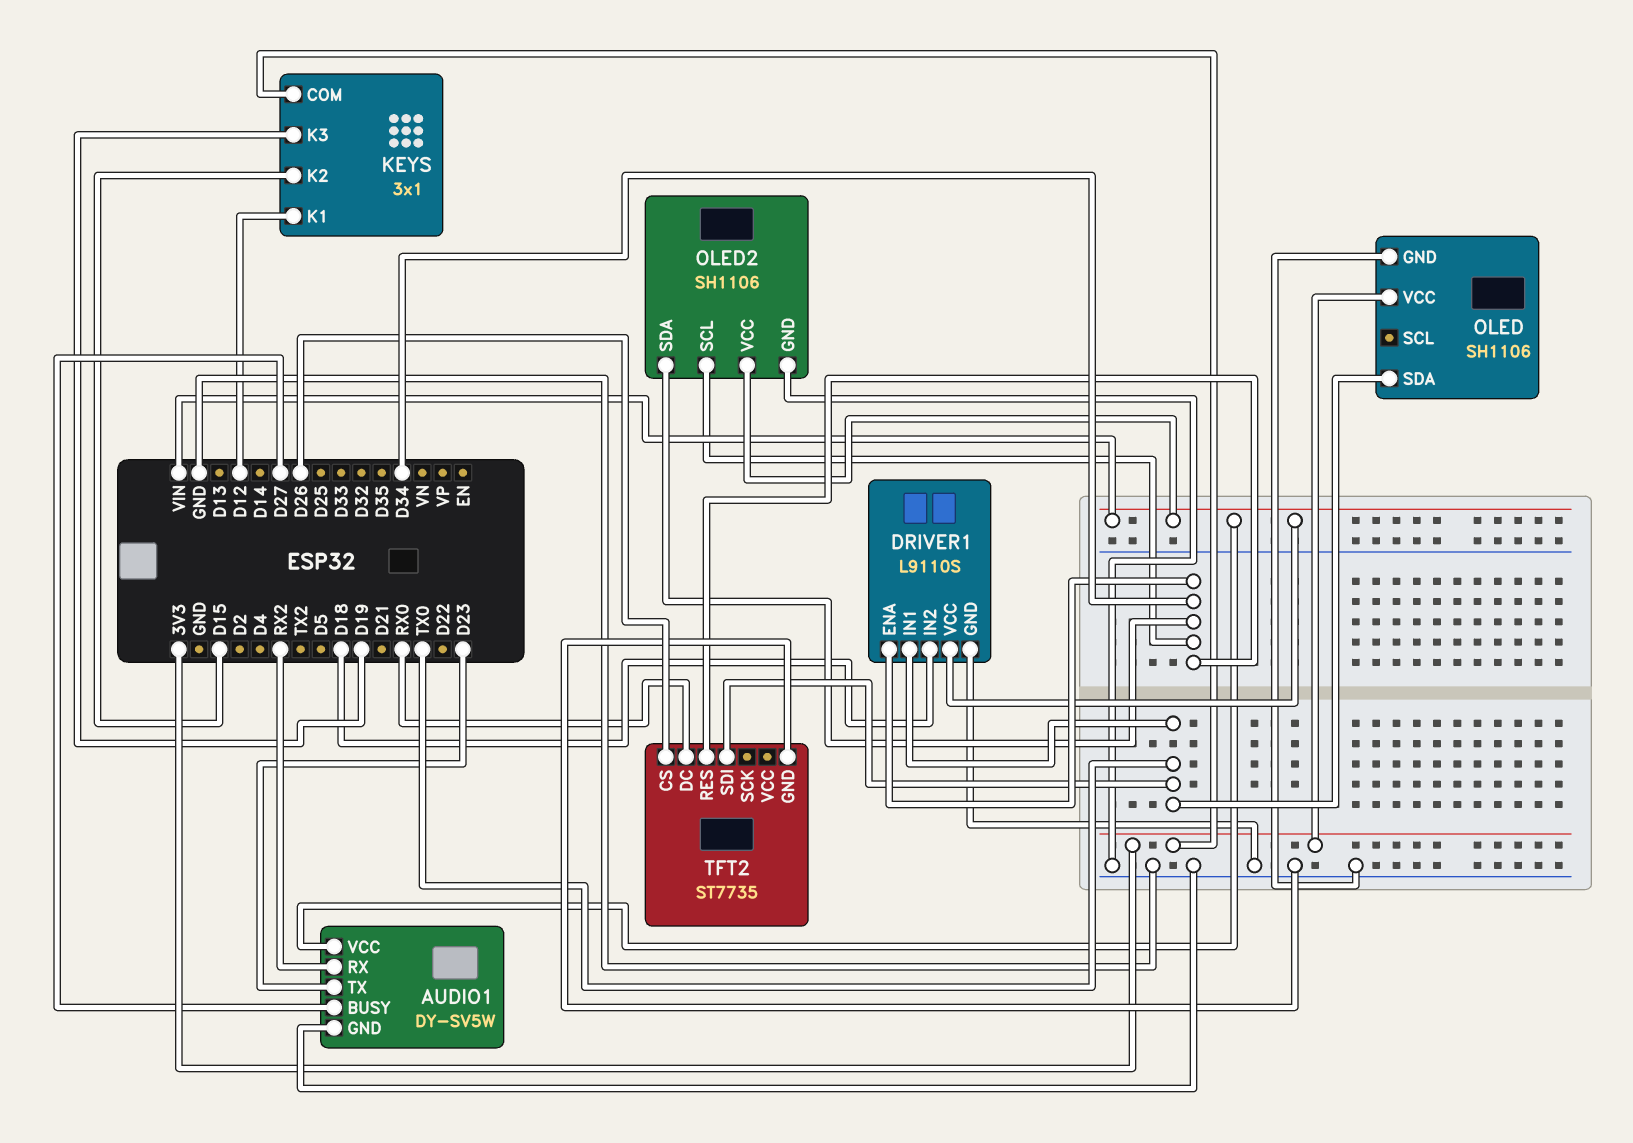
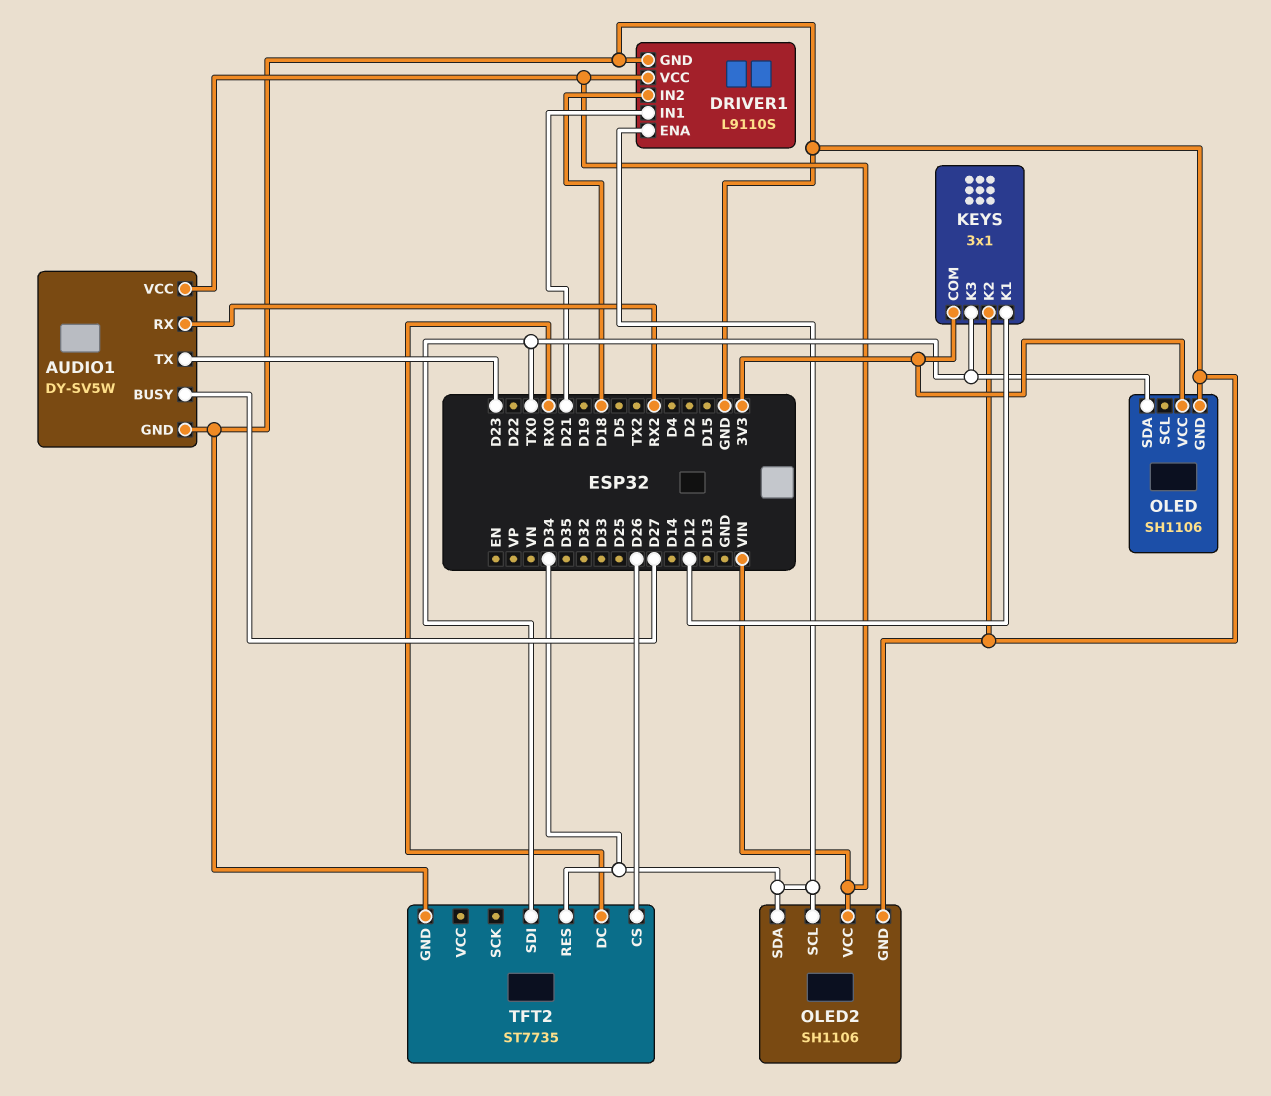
DRIVER1 pin IN1: TX0 -> D21
KEYS pin K2: D15 -> GND
KEYS pin K3: D19 -> TX0

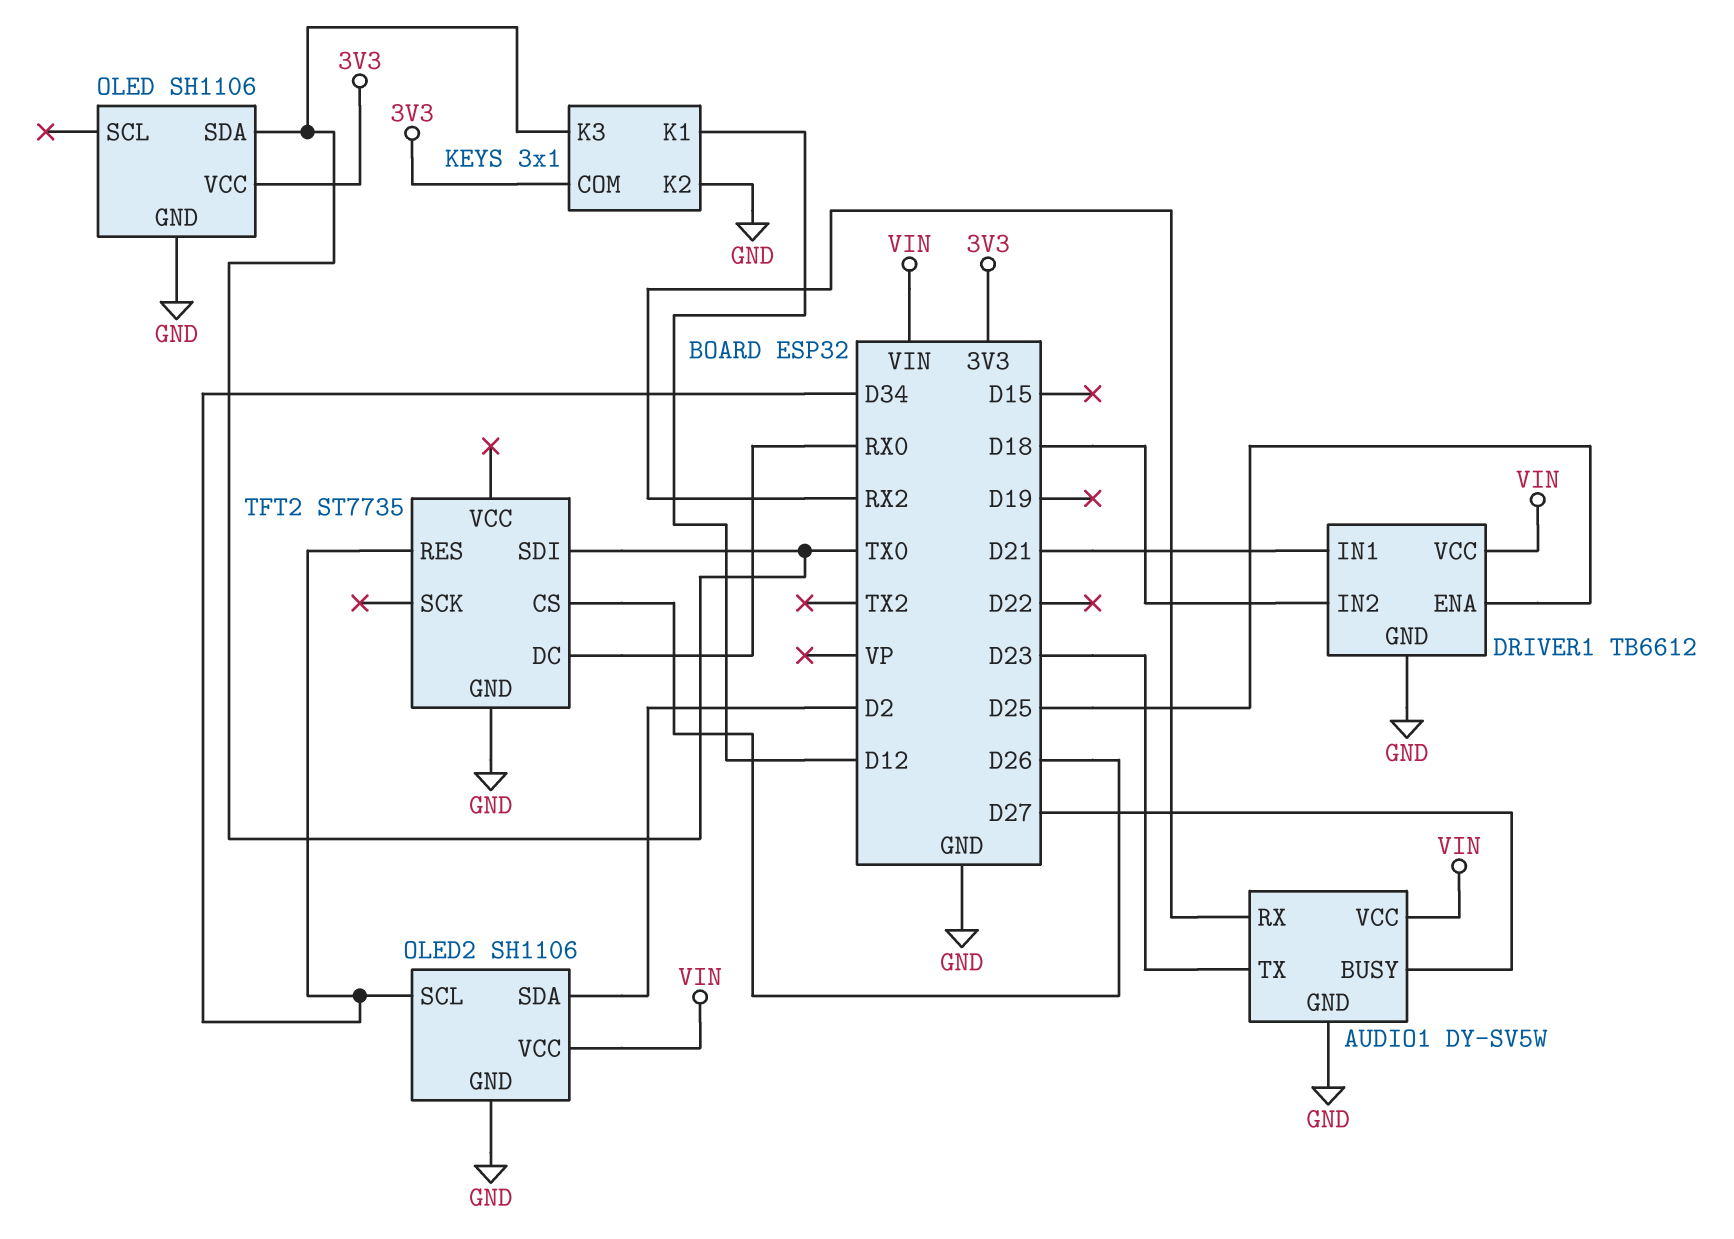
DRIVER1: L9110S -> TB6612
DRIVER1 pin ENA: D34 -> D25
OLED2 pin SDA: D34 -> D2

